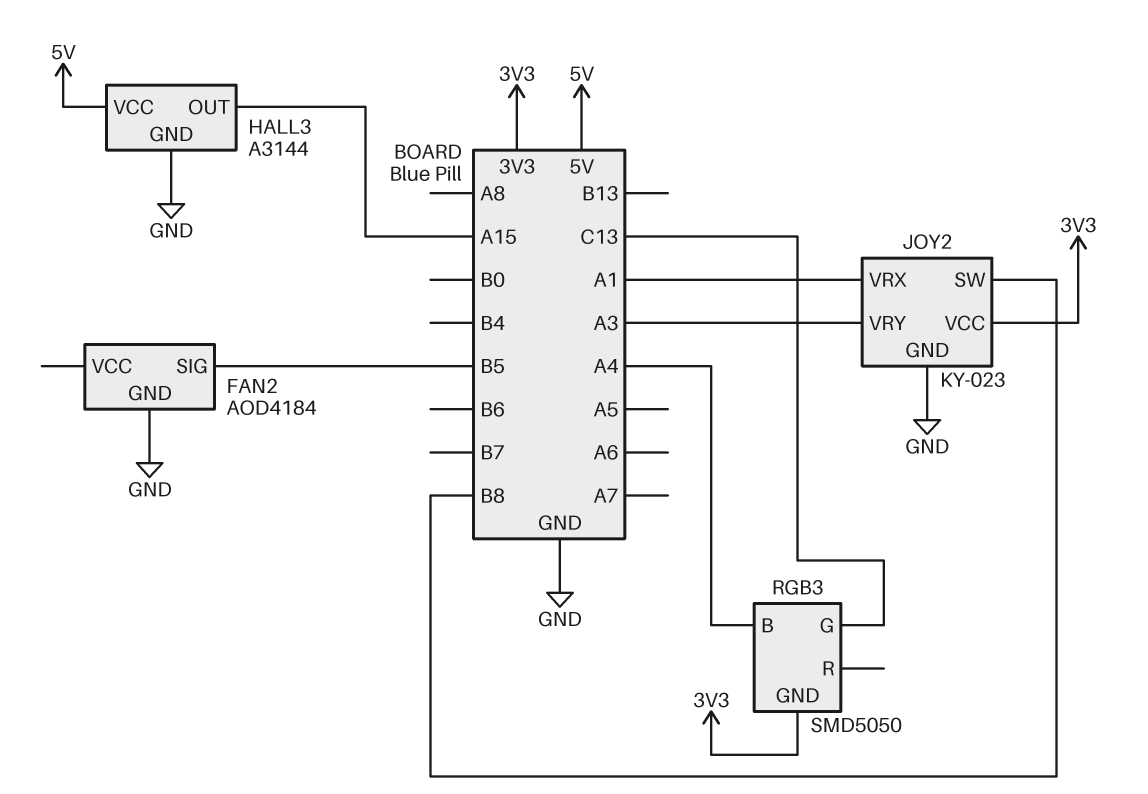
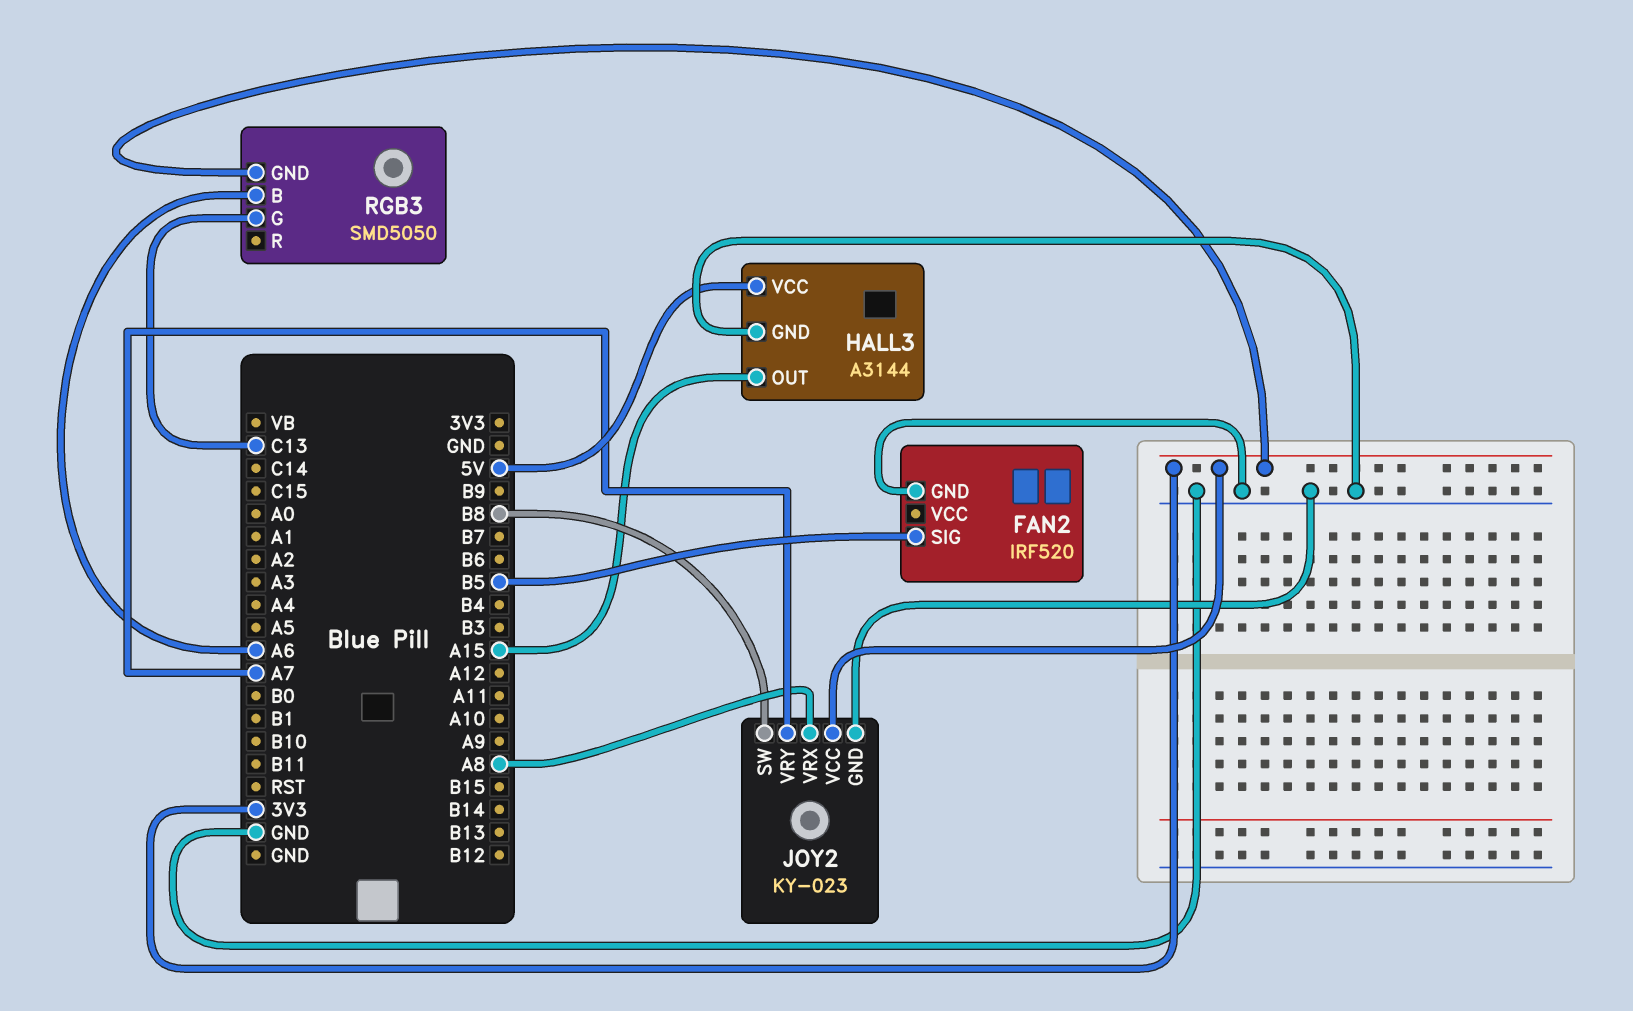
FAN2: AOD4184 -> IRF520
JOY2 pin VRX: A1 -> A8
JOY2 pin VRY: A3 -> A7
RGB3 pin B: A4 -> A6

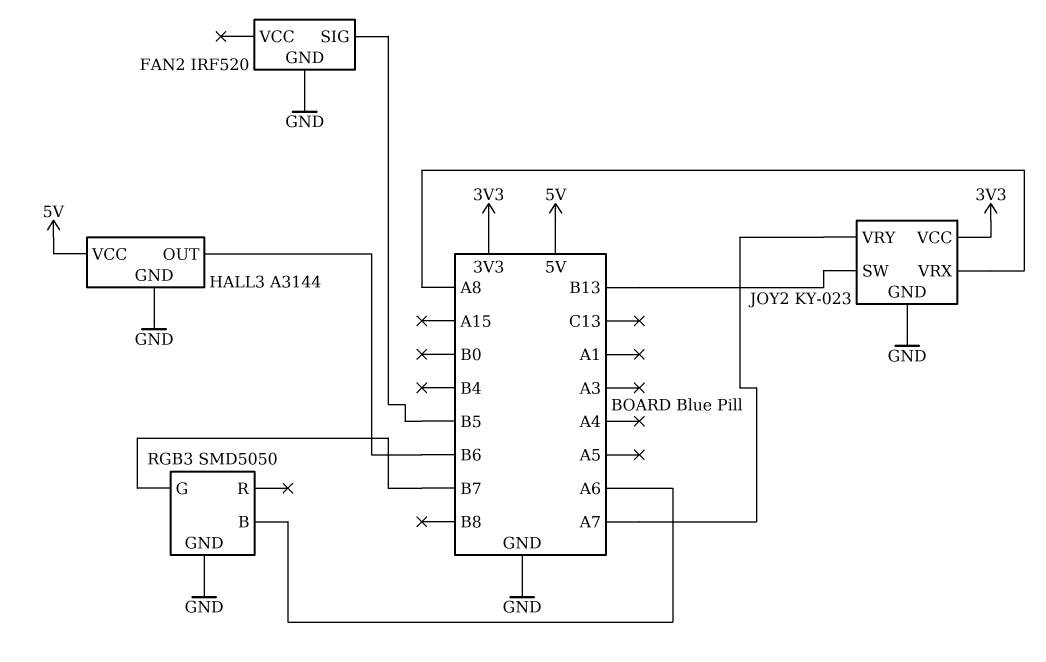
HALL3 pin OUT: A15 -> B6
JOY2 pin SW: B8 -> B13
RGB3 pin G: C13 -> B7
RGB3 pin GND: 3V3 -> GND

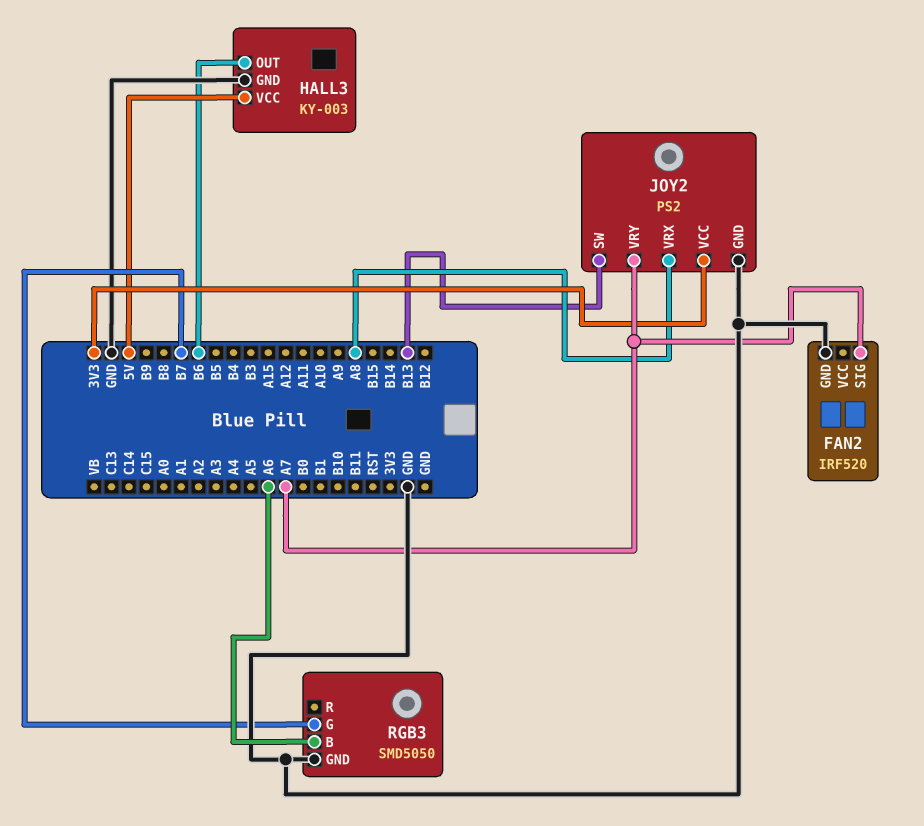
FAN2 pin SIG: B5 -> A7
HALL3: A3144 -> KY-003
JOY2: KY-023 -> PS2

